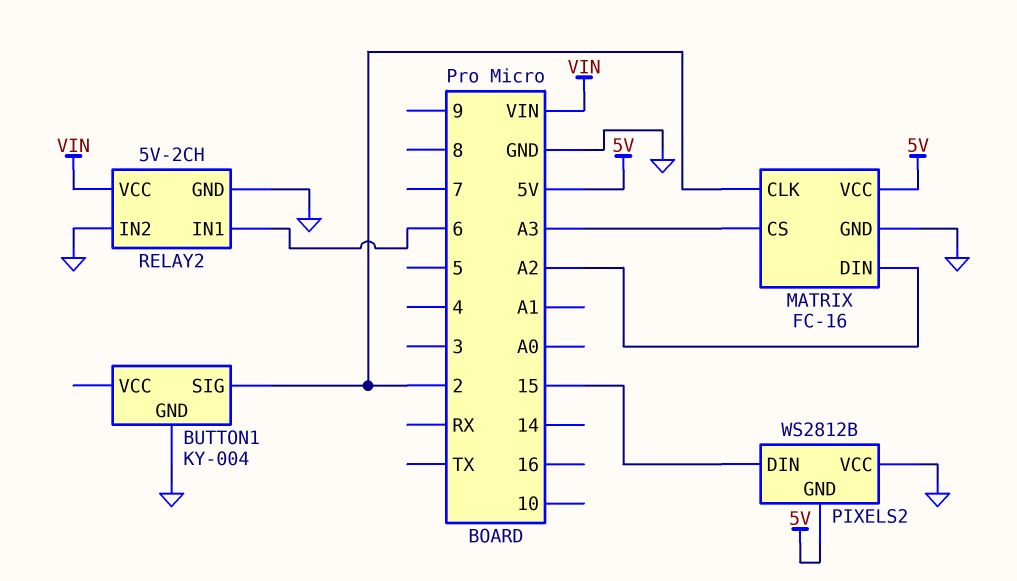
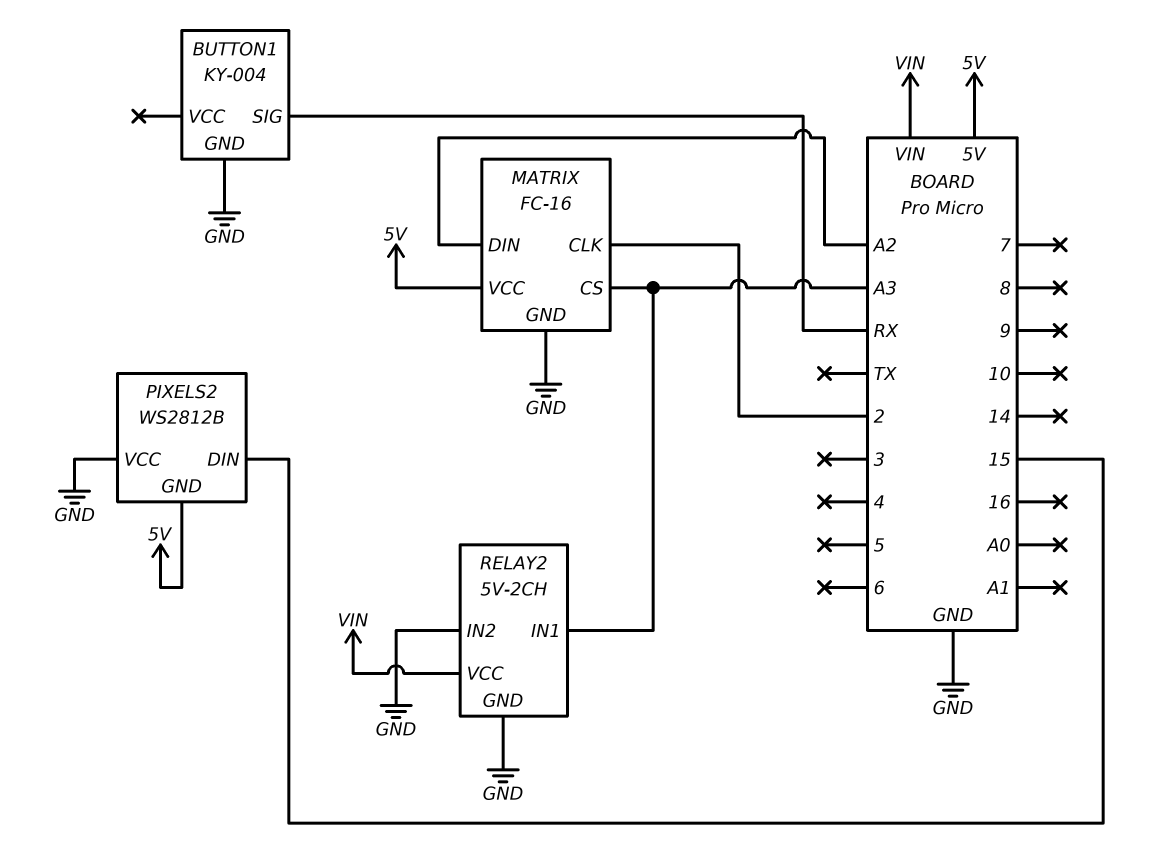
BUTTON1 pin SIG: 2 -> RX
RELAY2 pin IN1: 6 -> A3

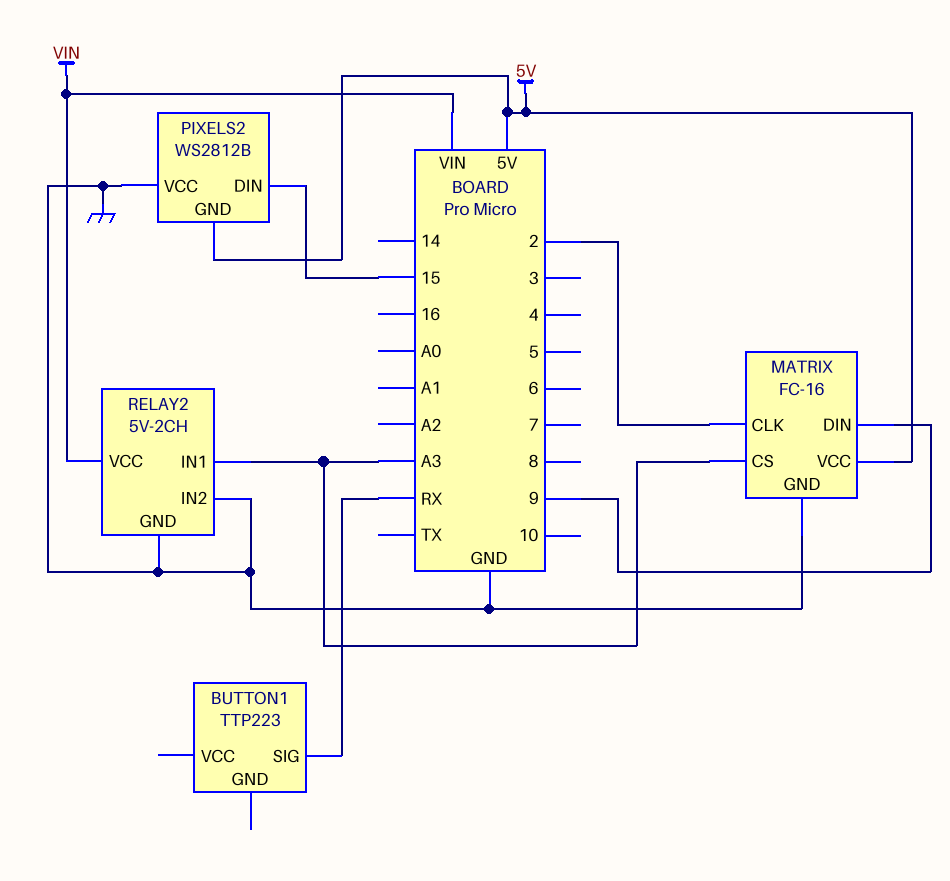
BUTTON1: KY-004 -> TTP223
BUTTON1 pin GND: GND -> none
MATRIX pin DIN: A2 -> 9

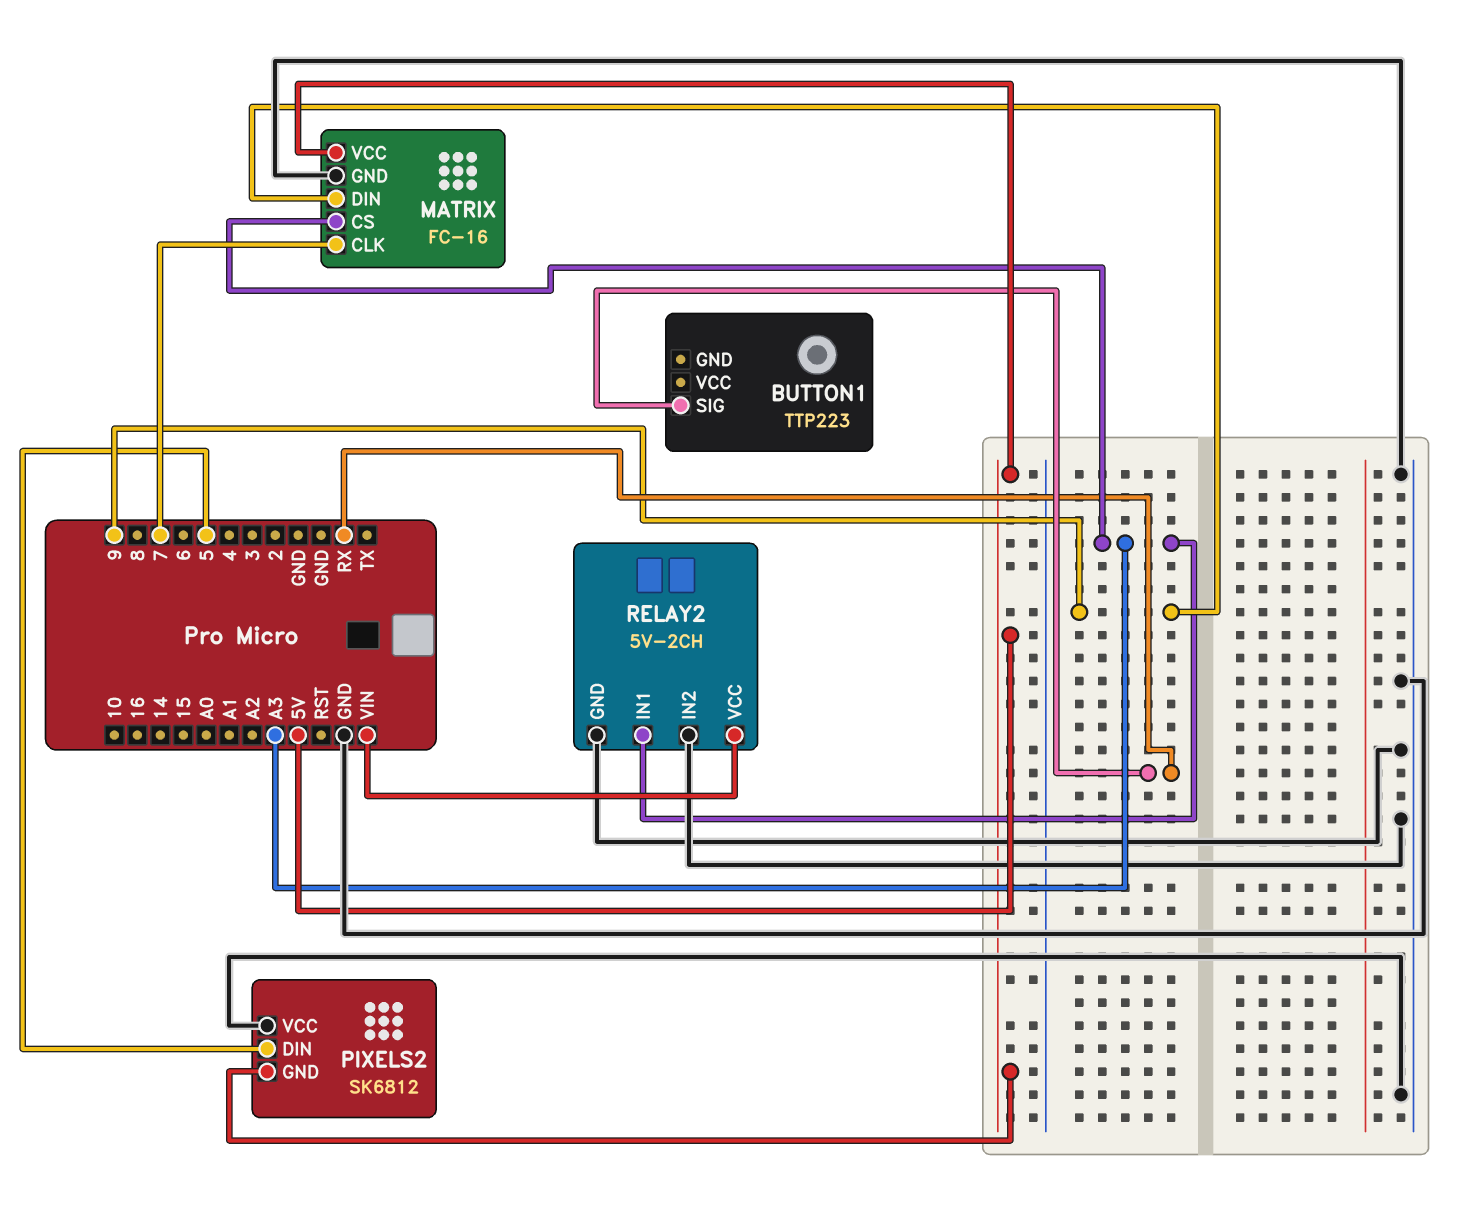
MATRIX pin CLK: 2 -> 7
PIXELS2: WS2812B -> SK6812
PIXELS2 pin DIN: 15 -> 5

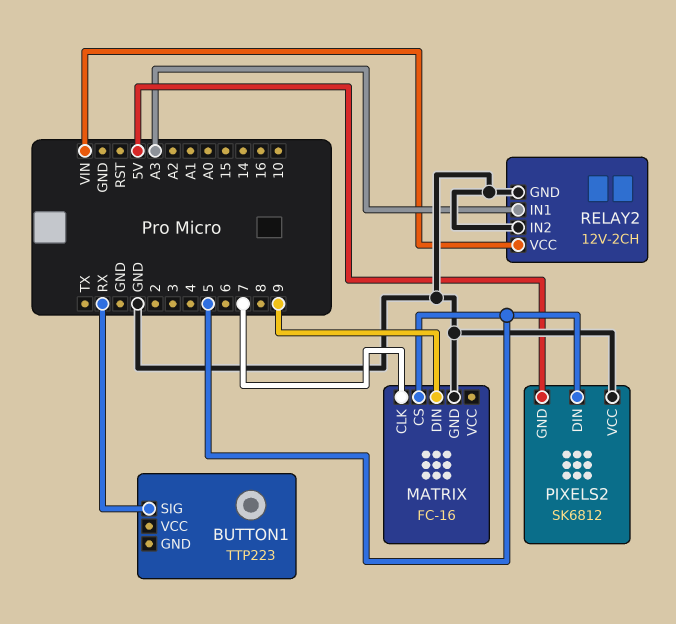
MATRIX pin CS: A3 -> 5
MATRIX pin VCC: 5V -> none
RELAY2: 5V-2CH -> 12V-2CH

